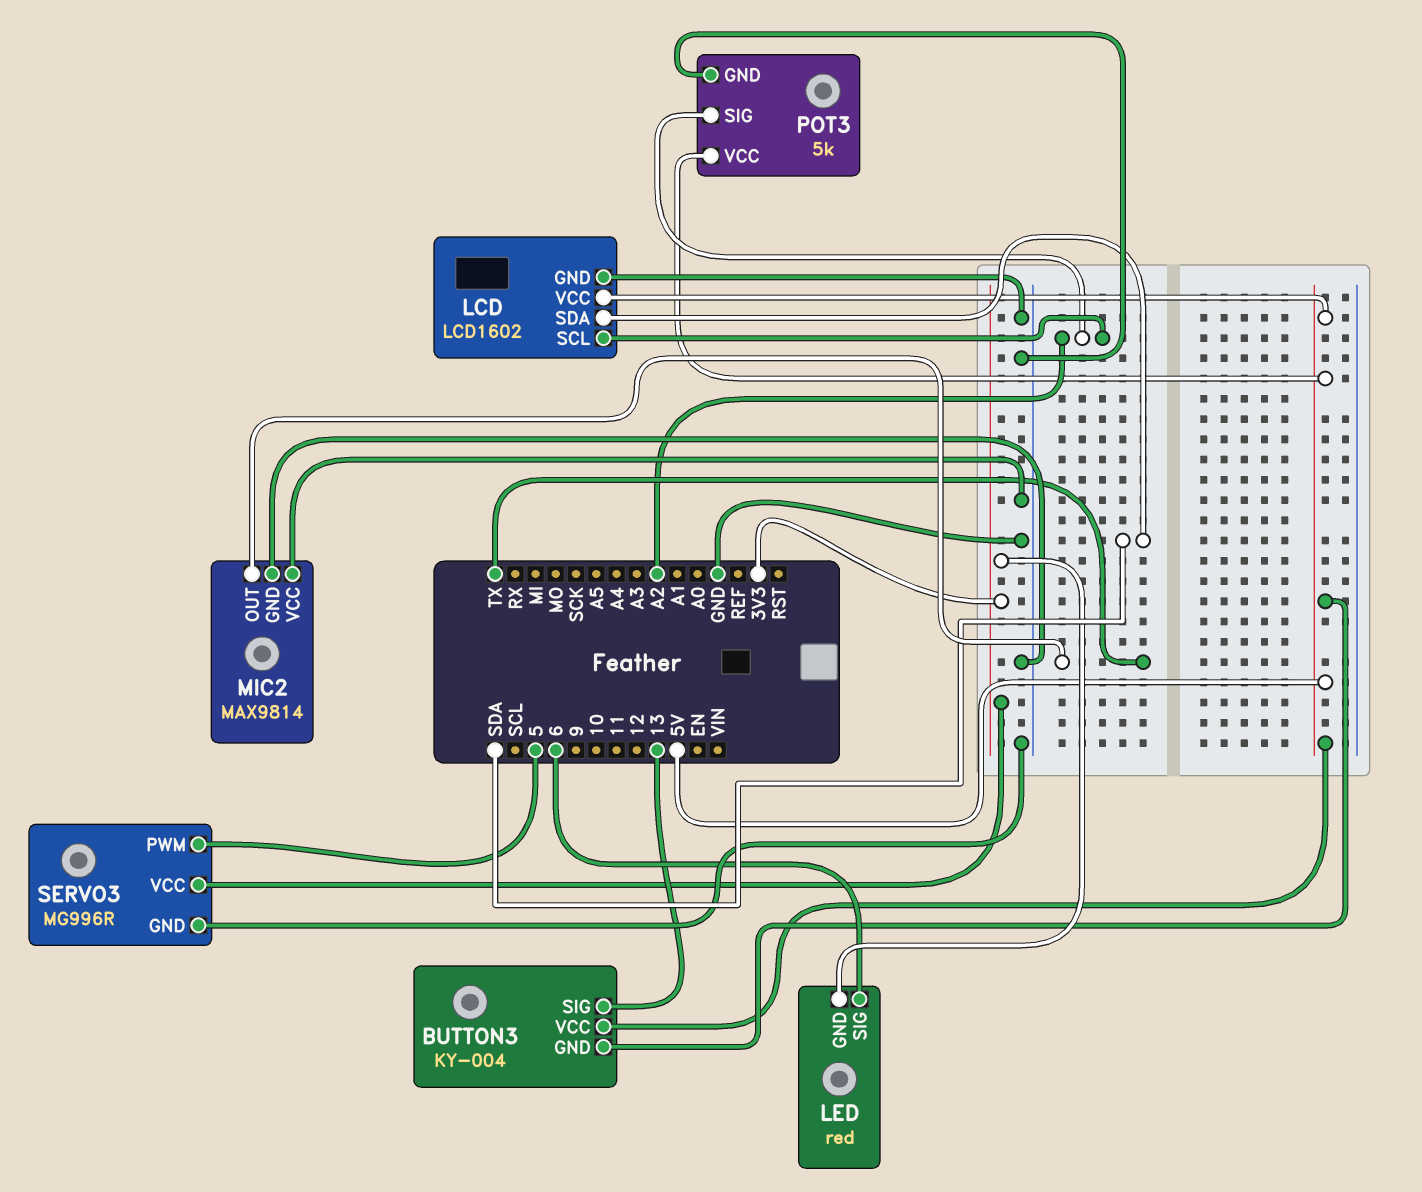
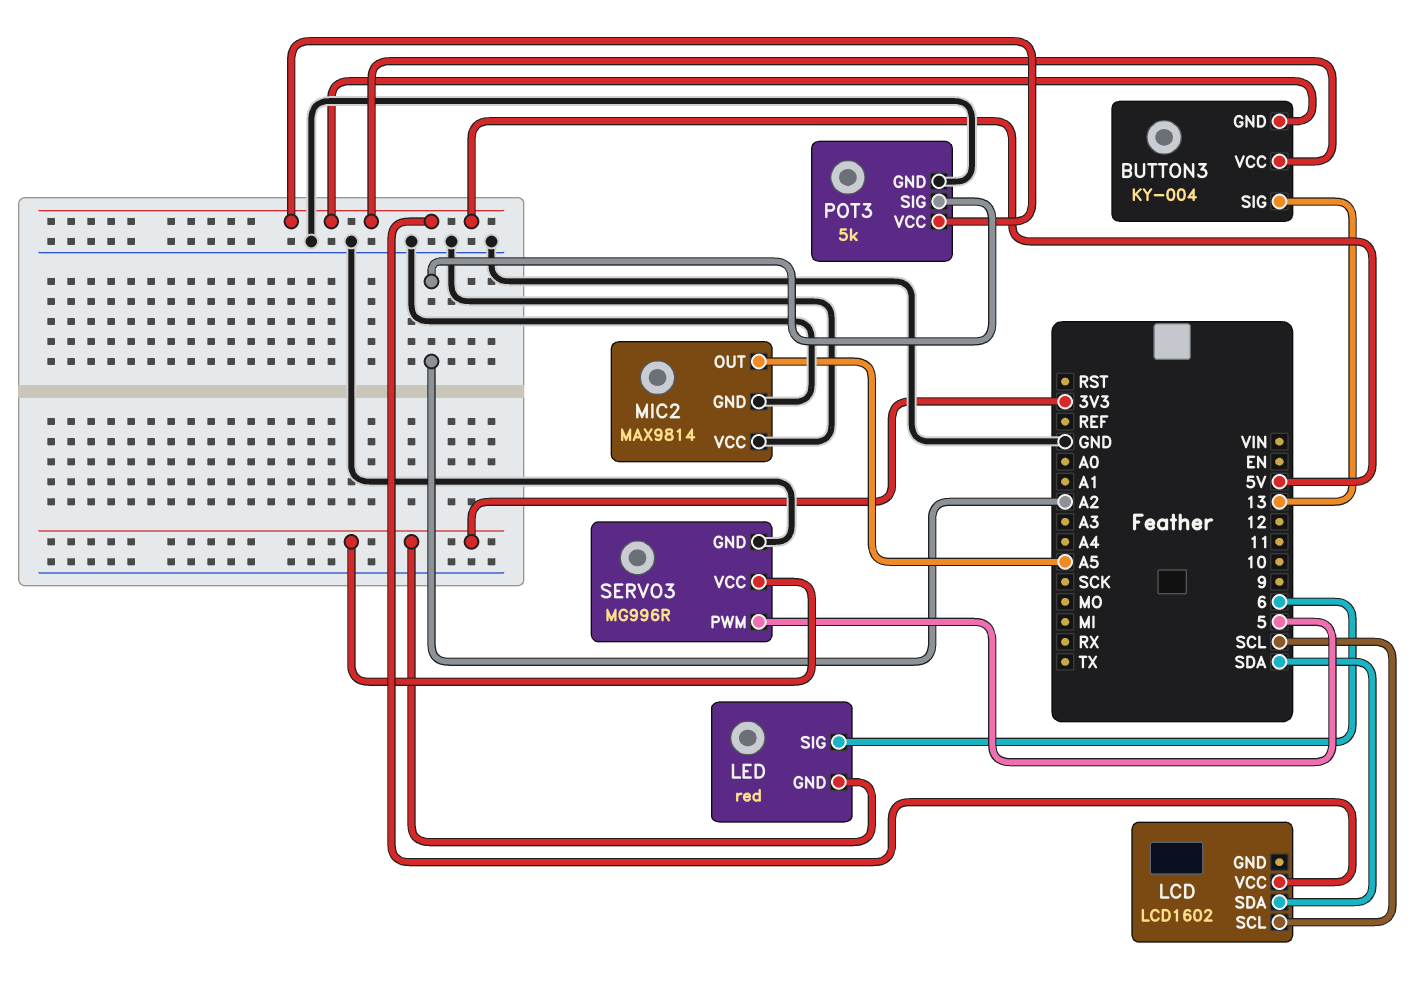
LCD pin GND: GND -> none
LCD pin SCL: A2 -> SCL
MIC2 pin OUT: TX -> A5

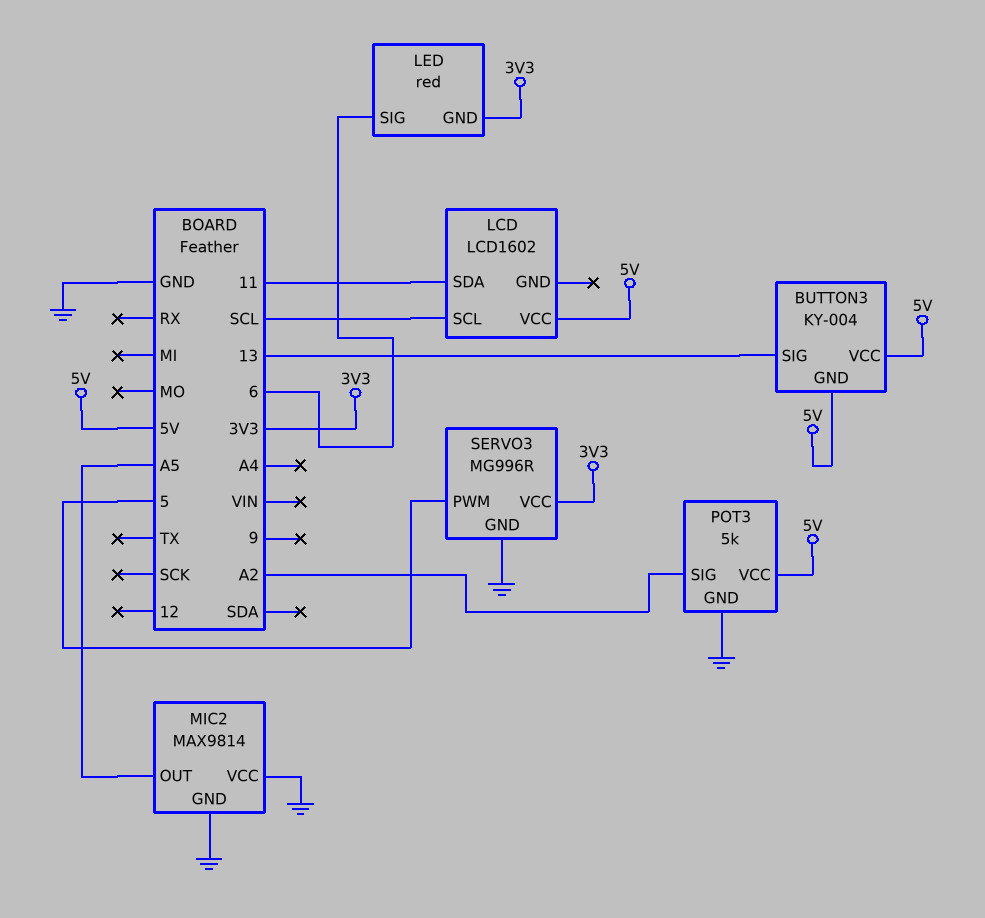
LCD pin SDA: SDA -> 11

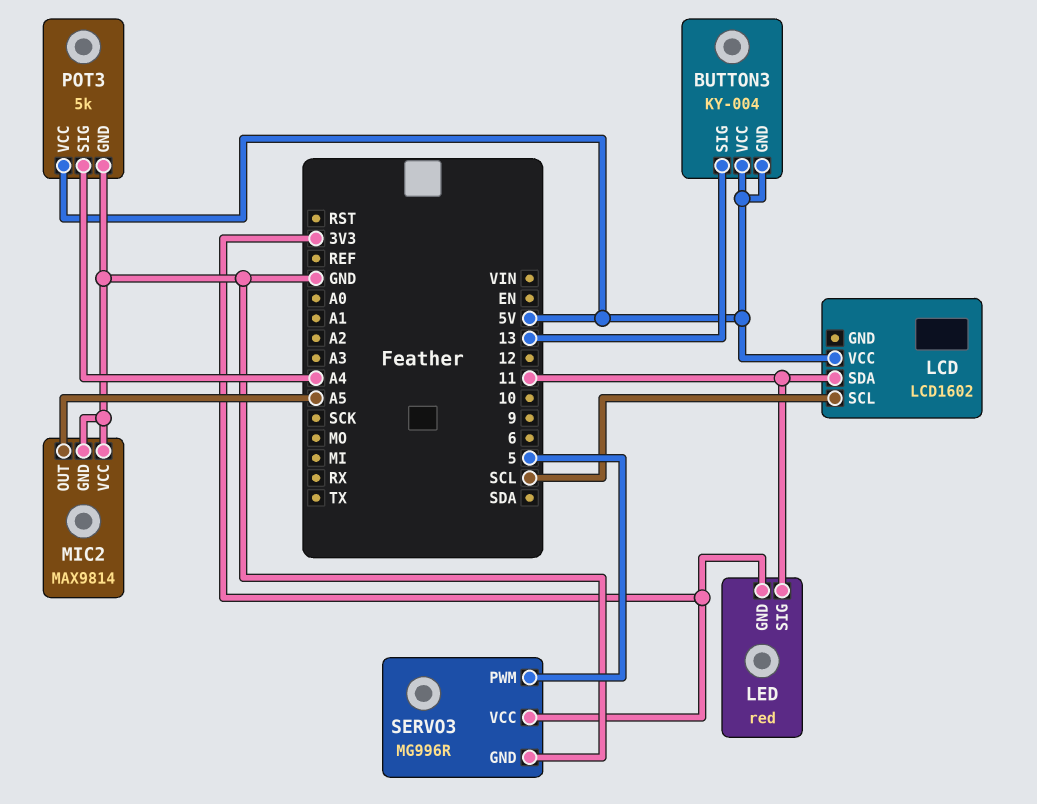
LED pin SIG: 6 -> 11
POT3 pin SIG: A2 -> A4

